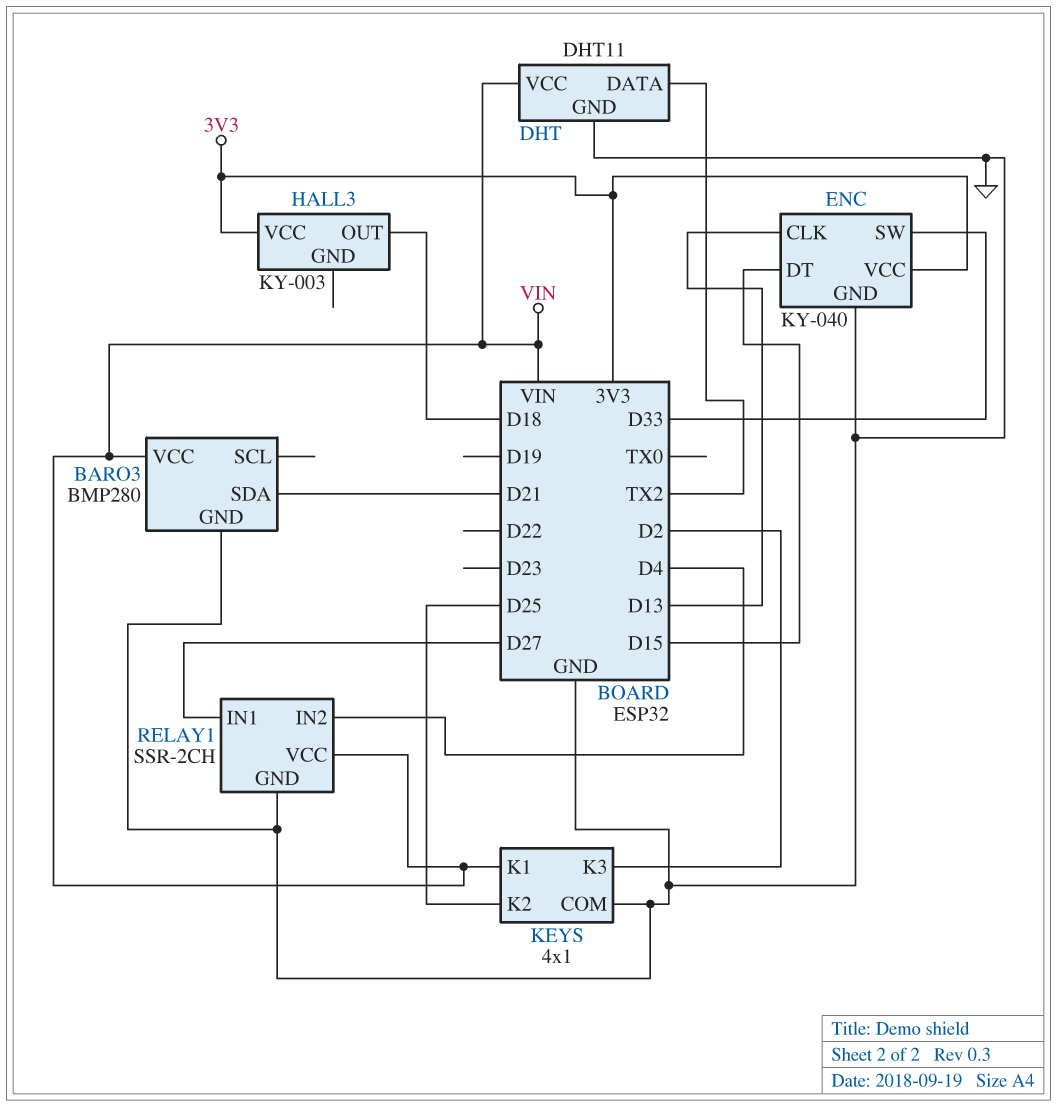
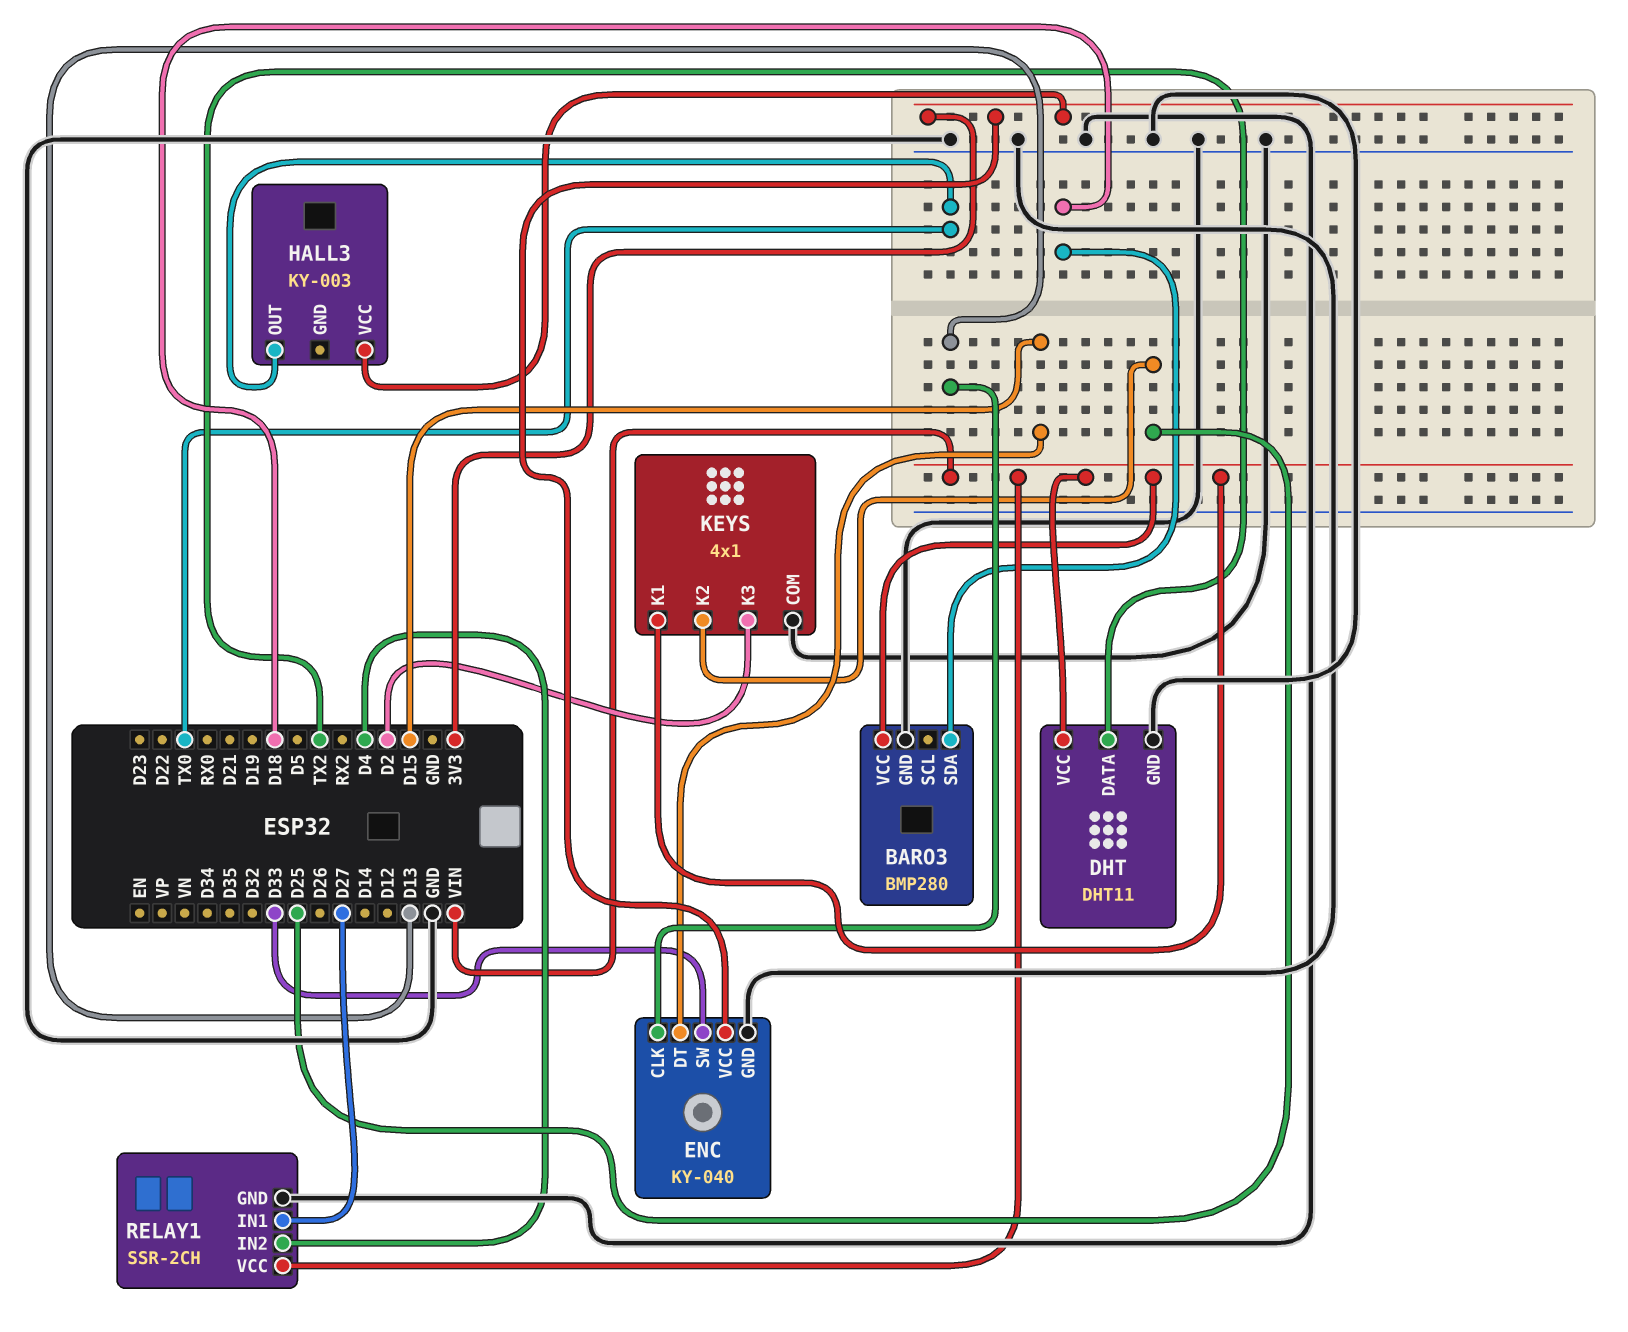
BARO3 pin SDA: D21 -> D18
HALL3 pin OUT: D18 -> TX0

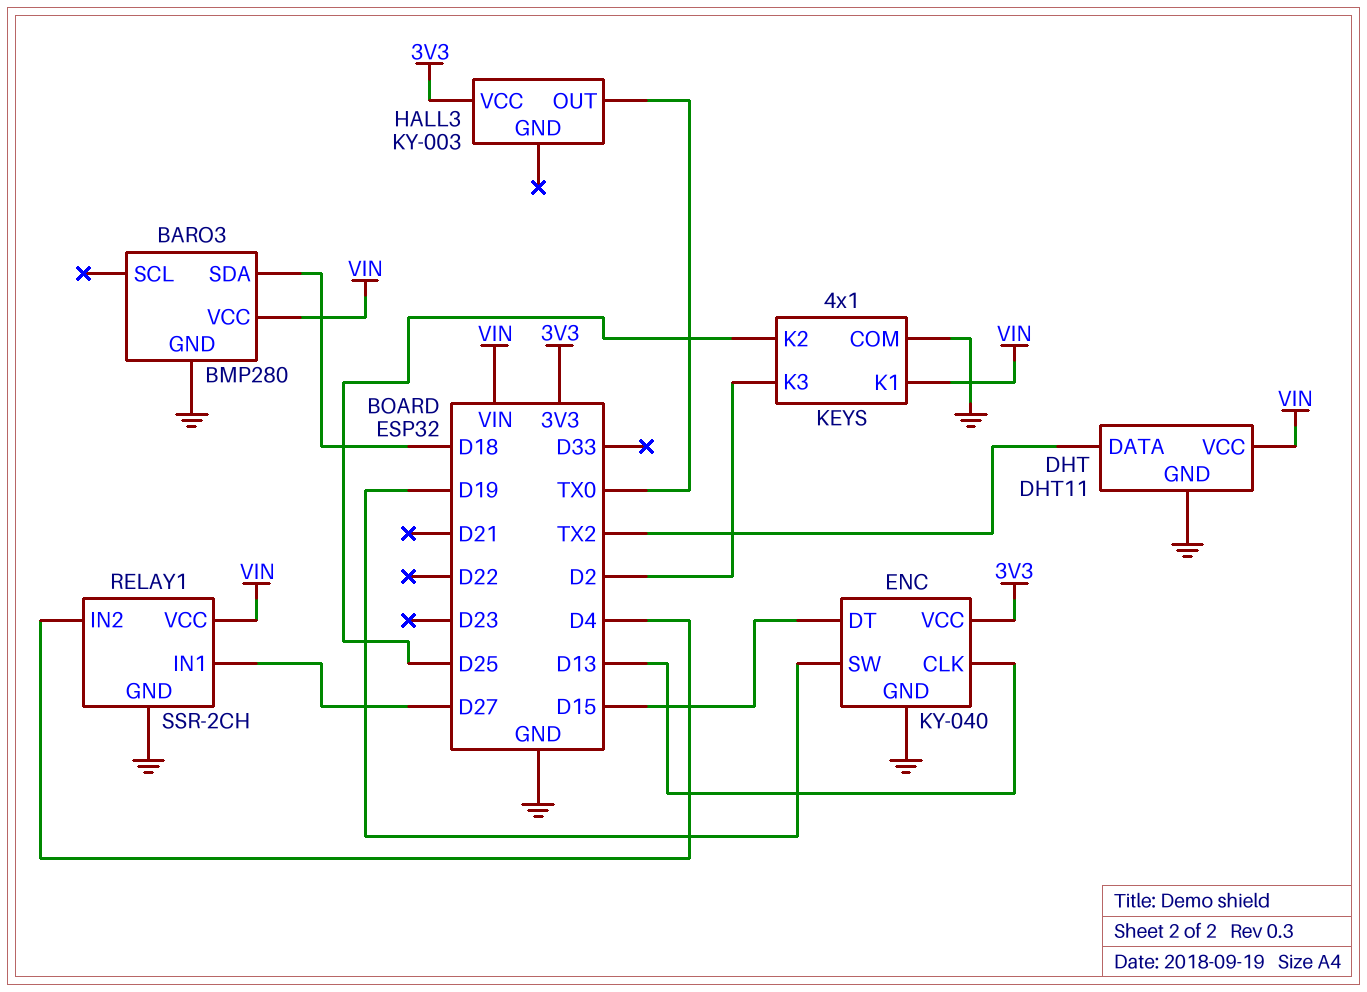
ENC pin SW: D33 -> D19

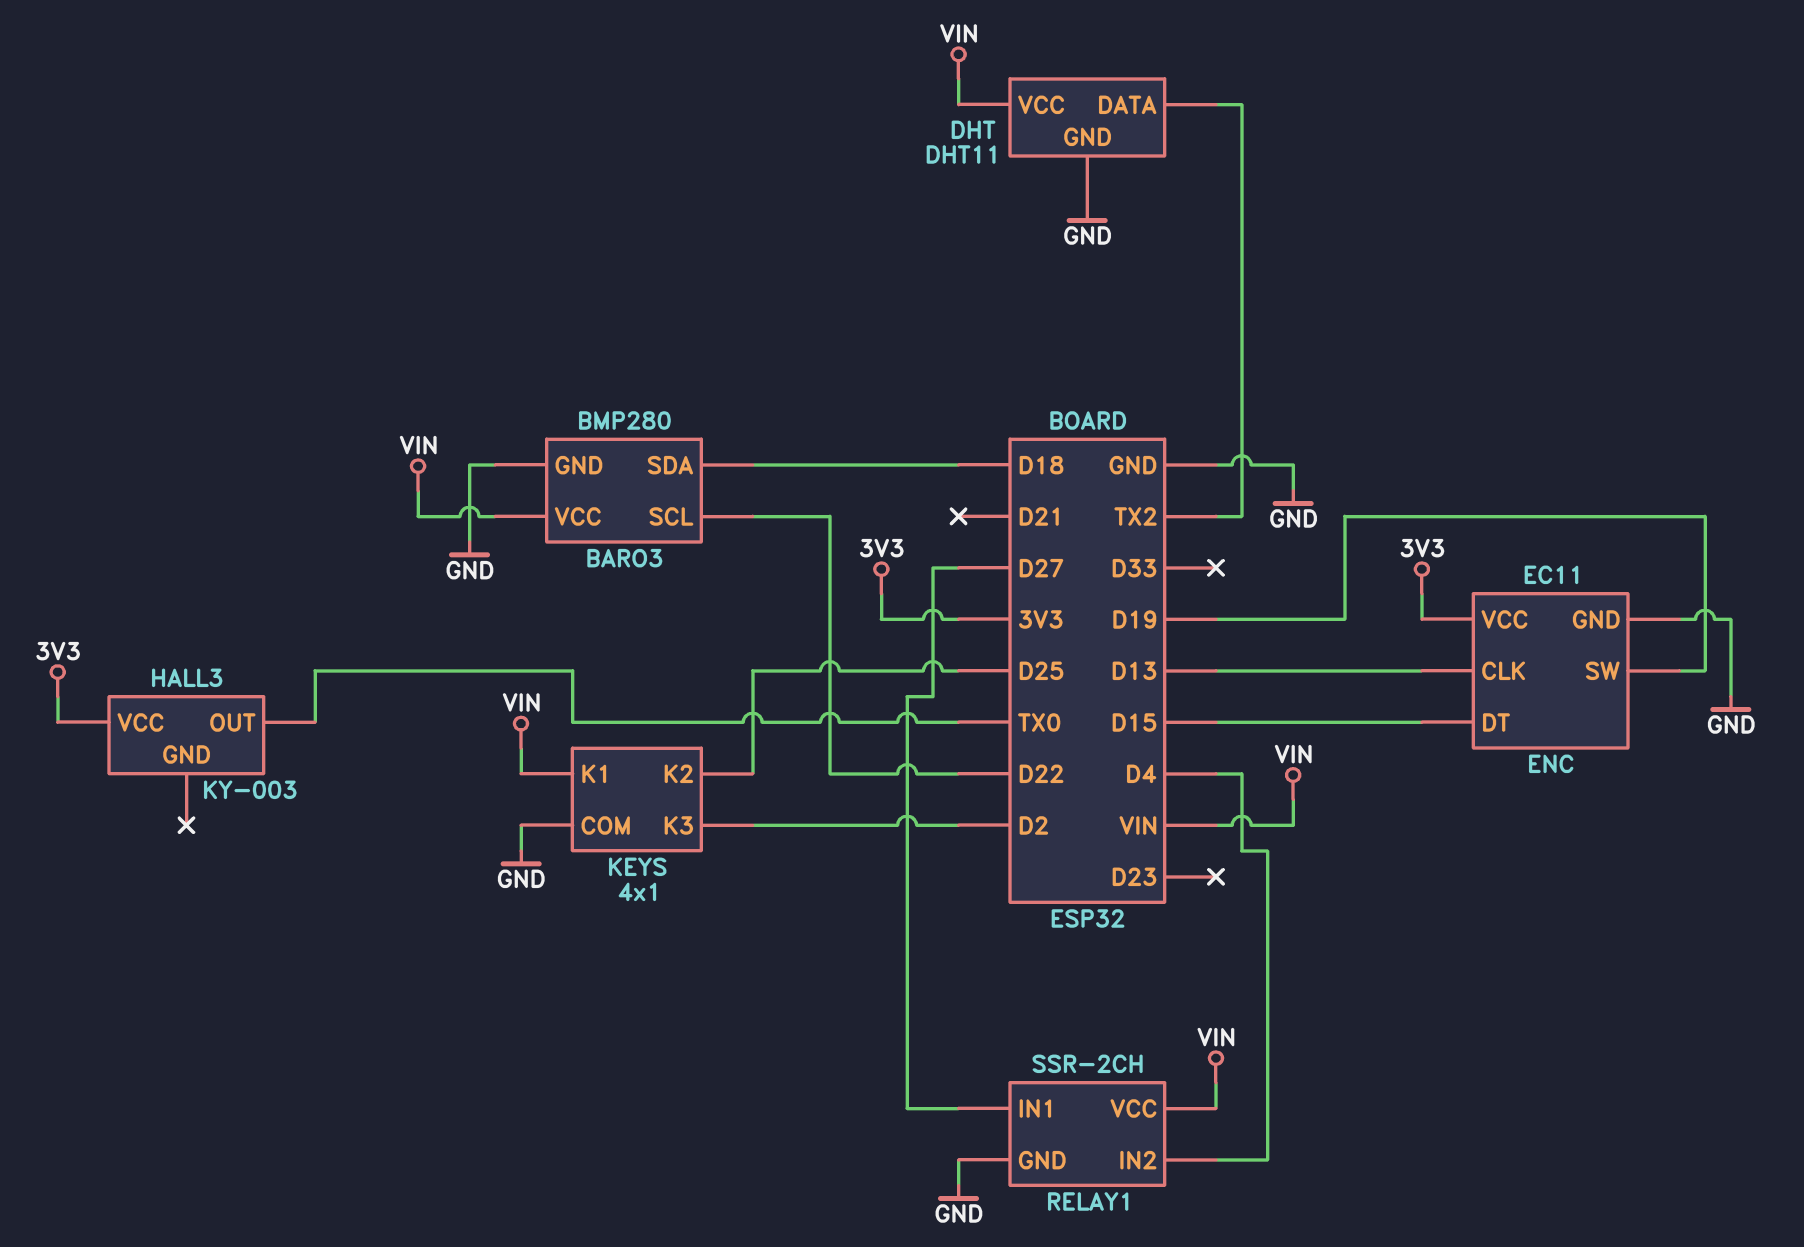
BARO3 pin SCL: none -> D22
ENC: KY-040 -> EC11

